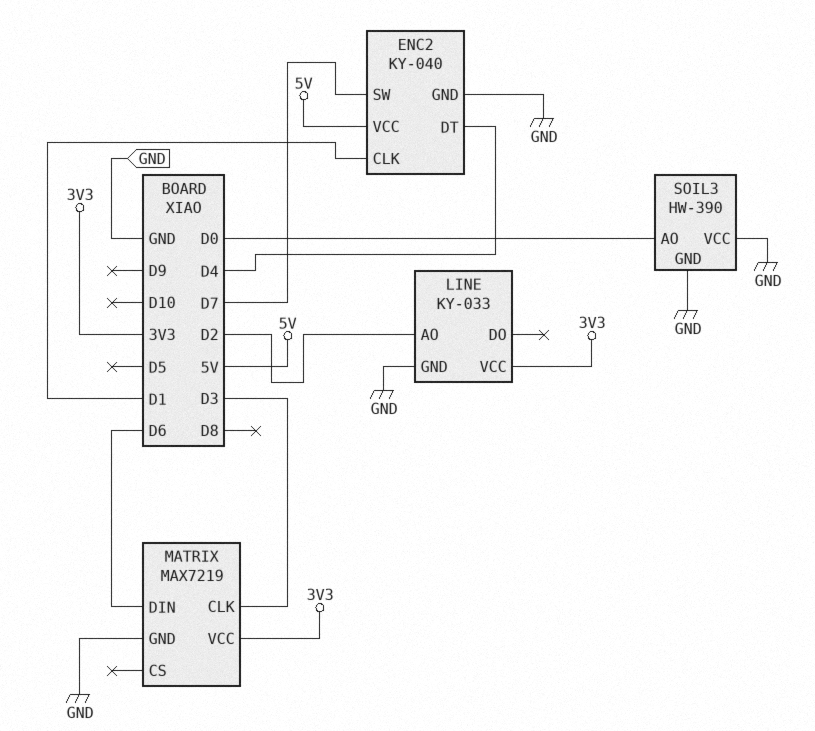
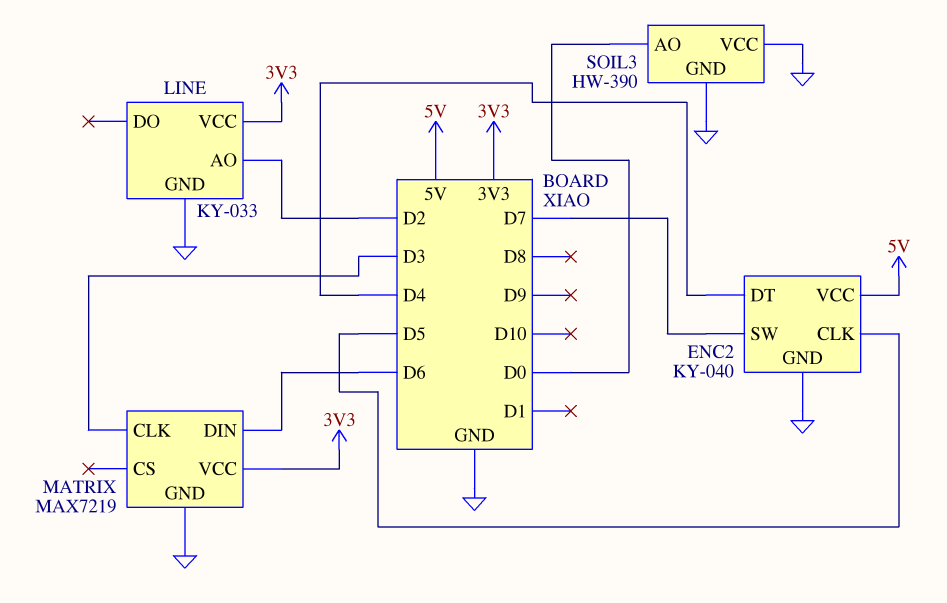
ENC2 pin CLK: D1 -> D5

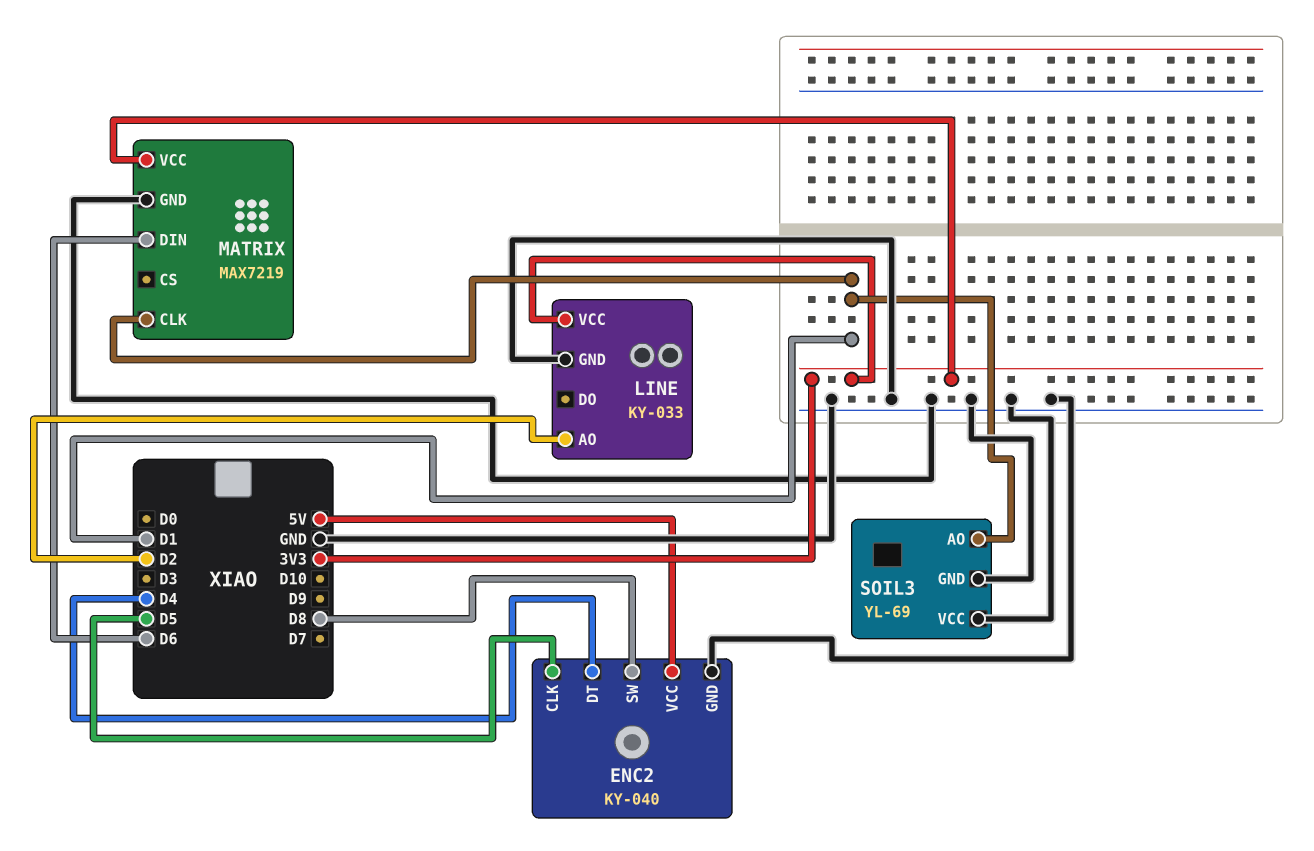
ENC2 pin SW: D7 -> D8
MATRIX pin CLK: D3 -> D1
SOIL3: HW-390 -> YL-69
SOIL3 pin AO: D0 -> D1

